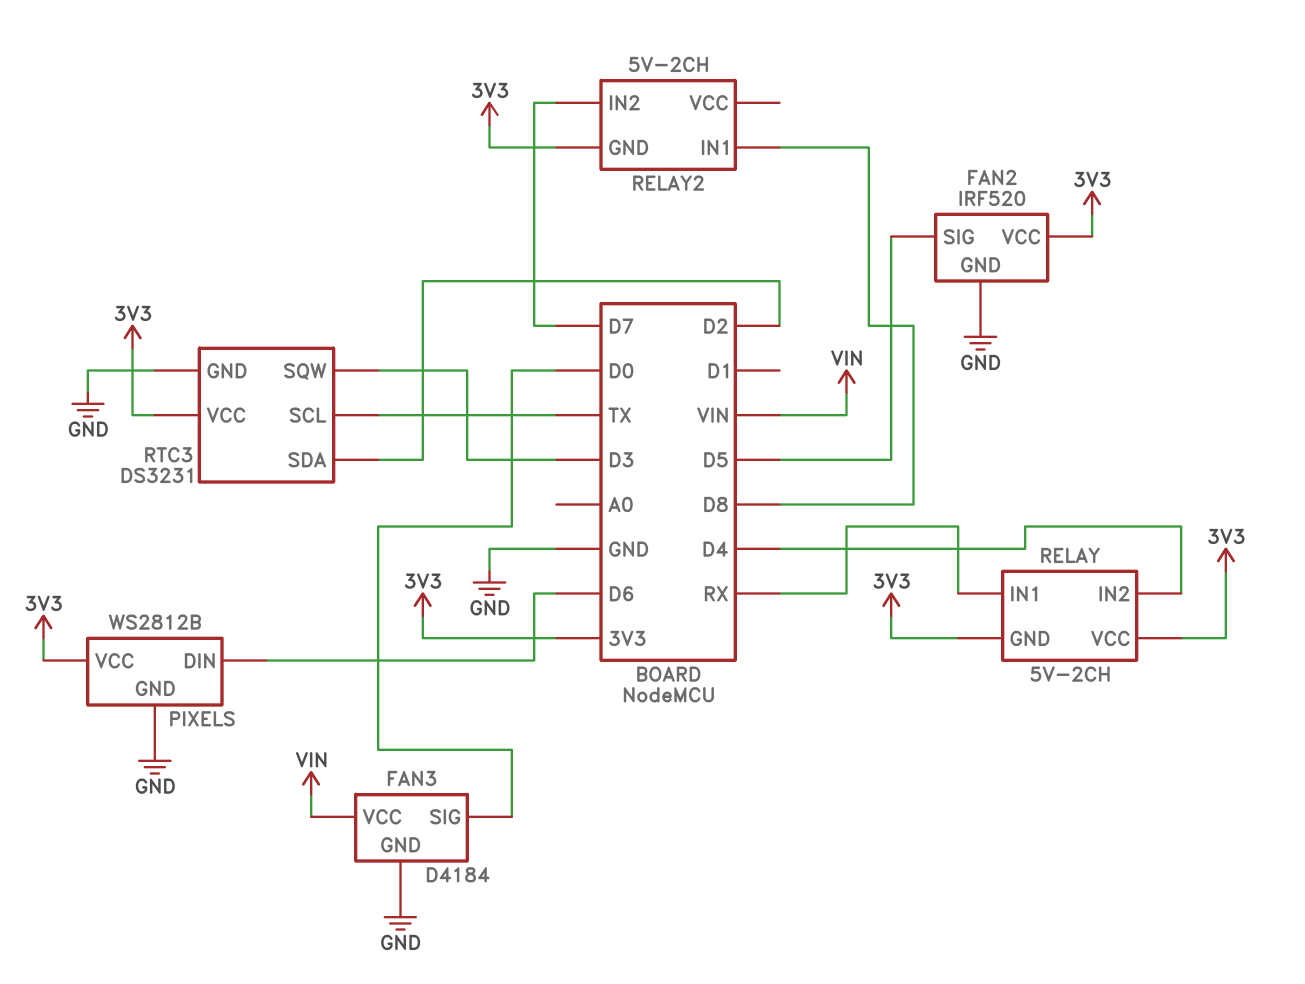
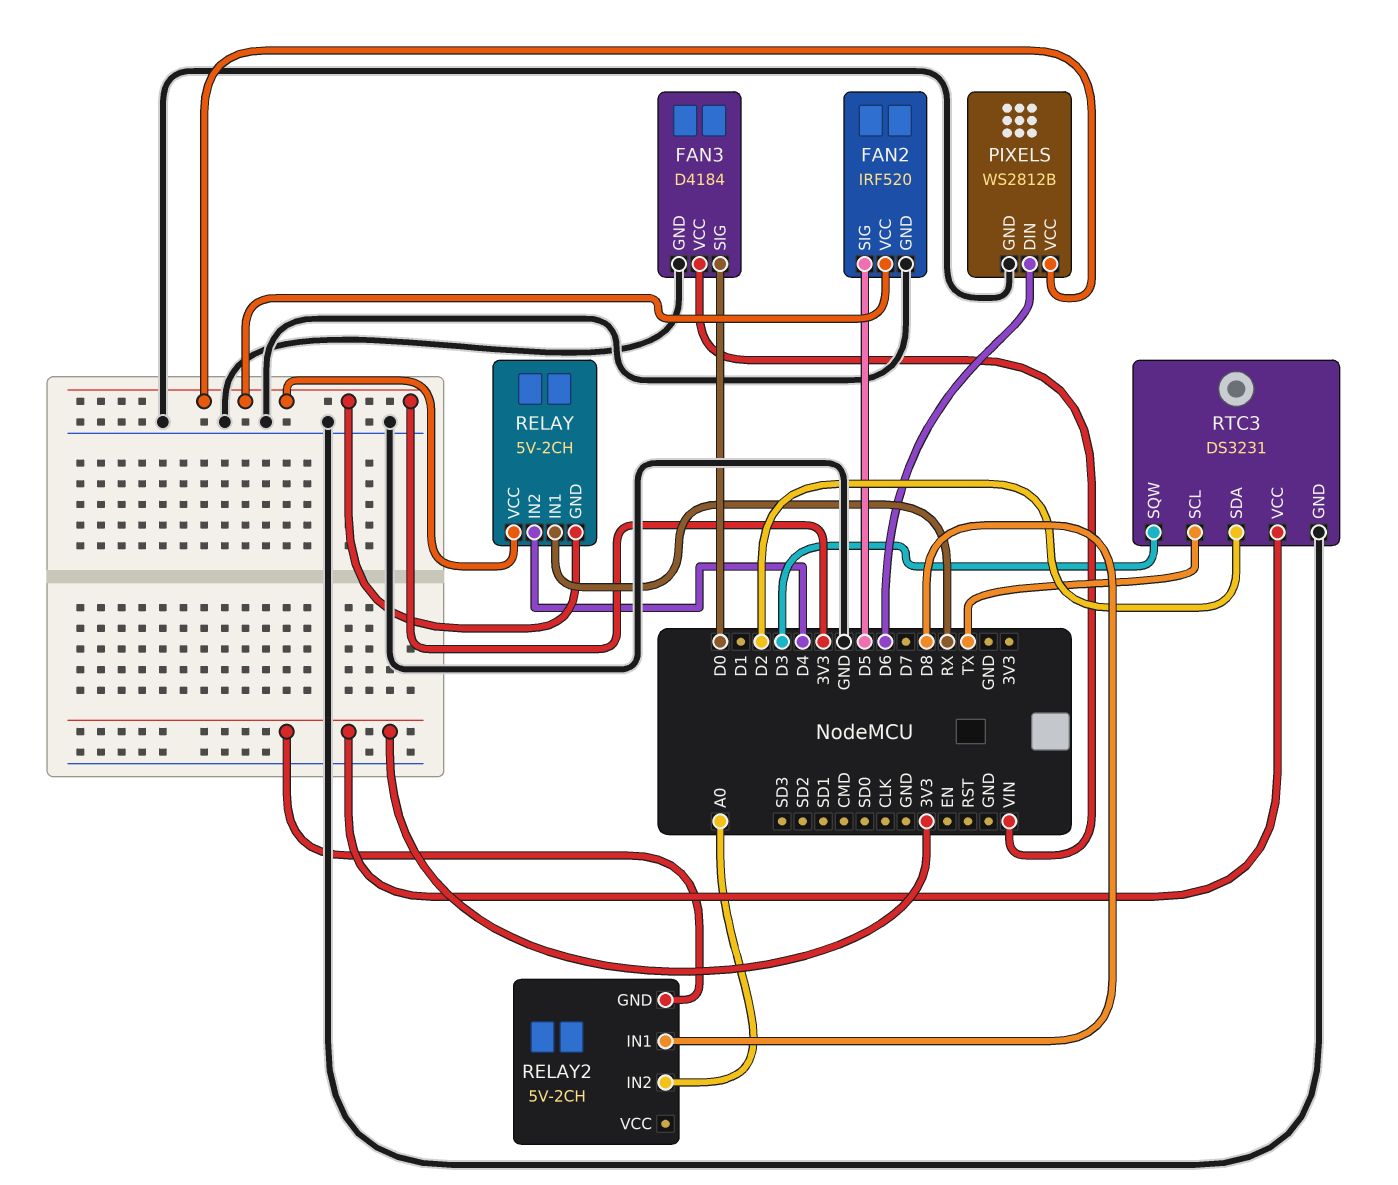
RELAY2 pin IN2: D7 -> A0

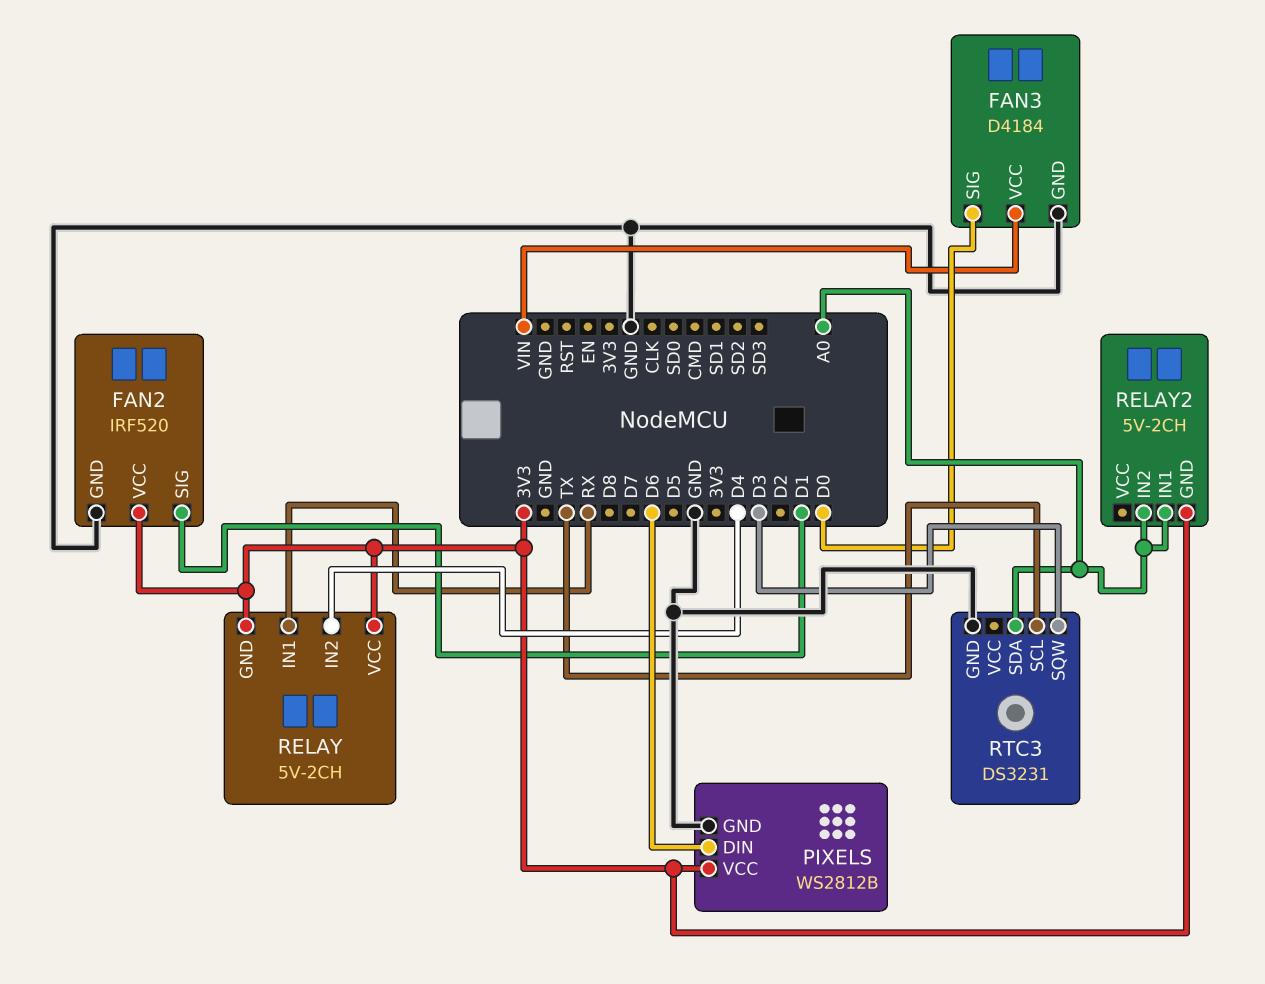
FAN2 pin SIG: D5 -> D1
RELAY2 pin IN1: D8 -> A0
RTC3 pin SDA: D2 -> A0
RTC3 pin VCC: 3V3 -> none

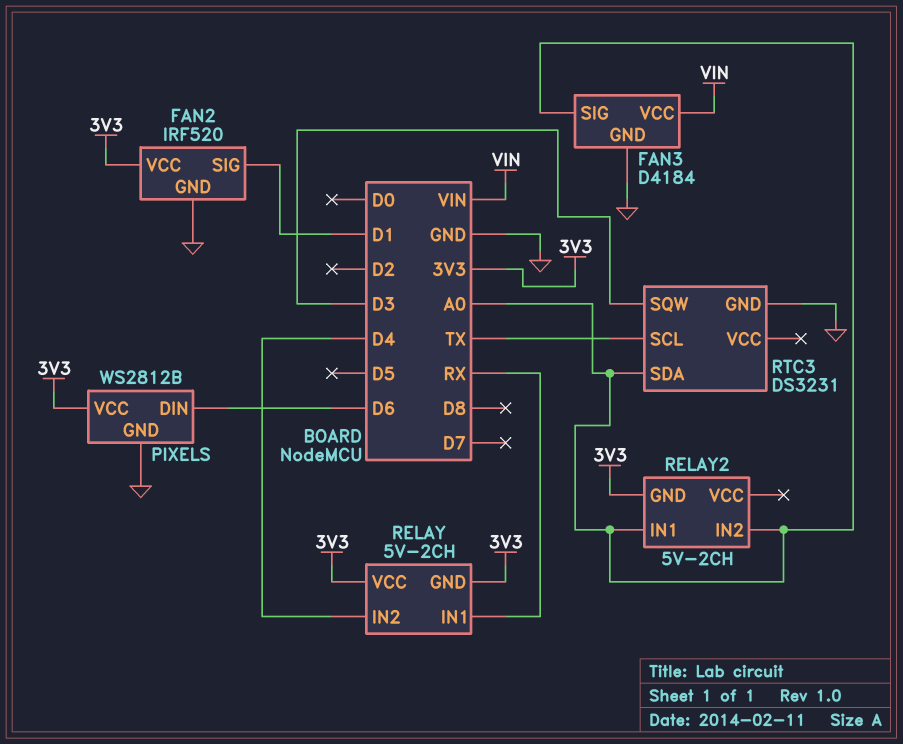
FAN3 pin SIG: D0 -> A0

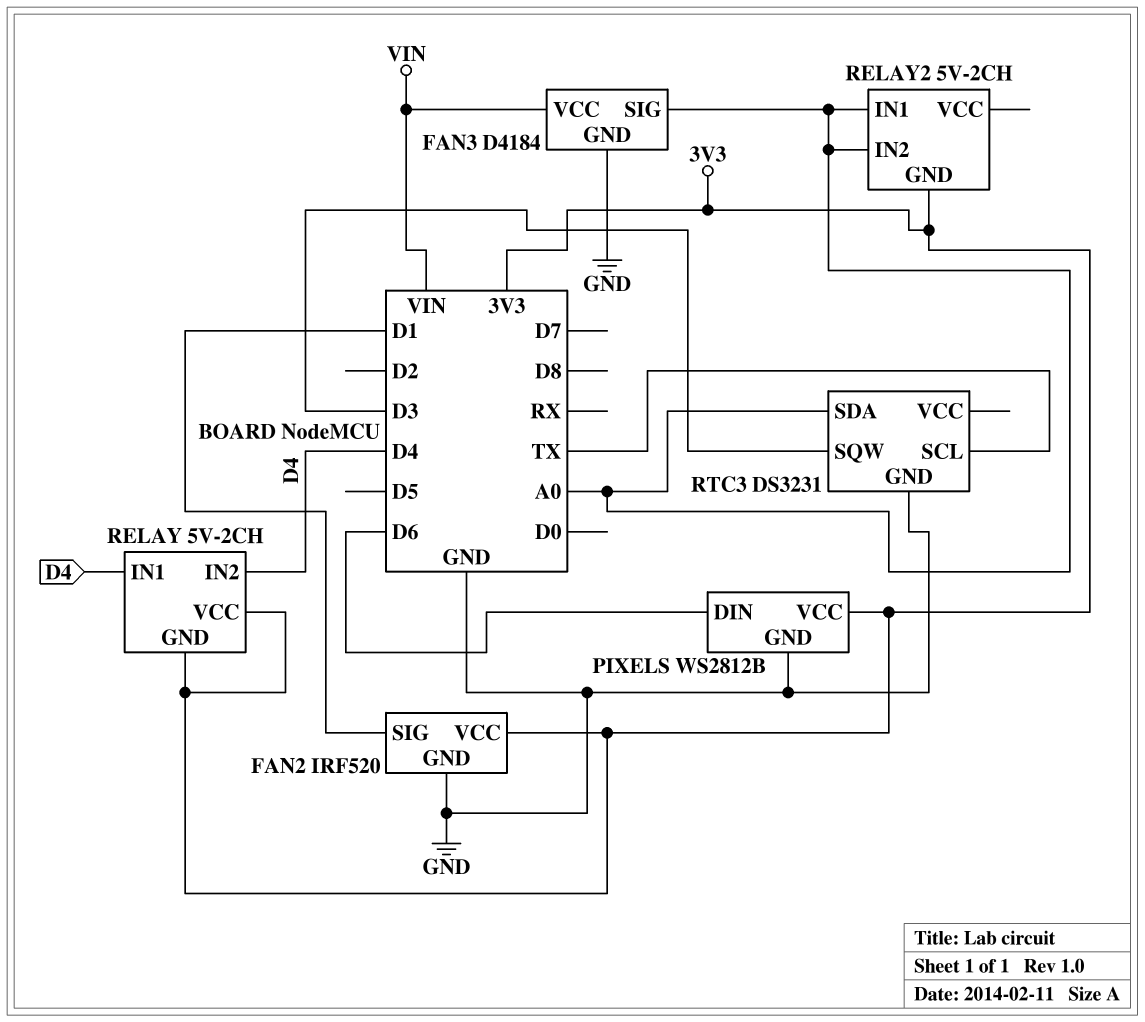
RELAY pin IN1: RX -> D4

